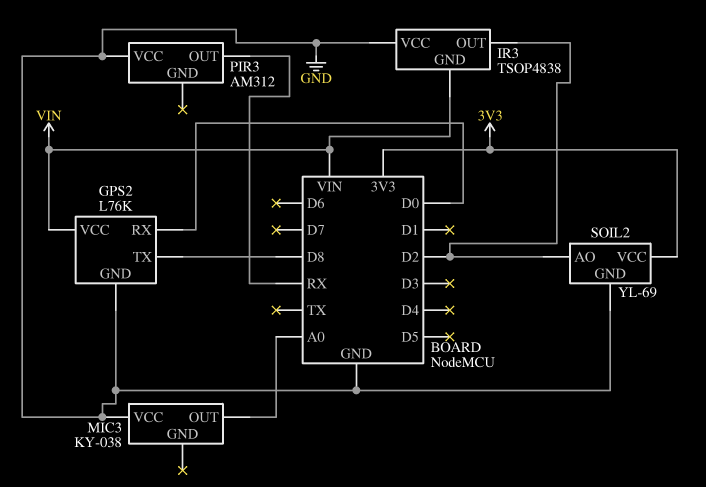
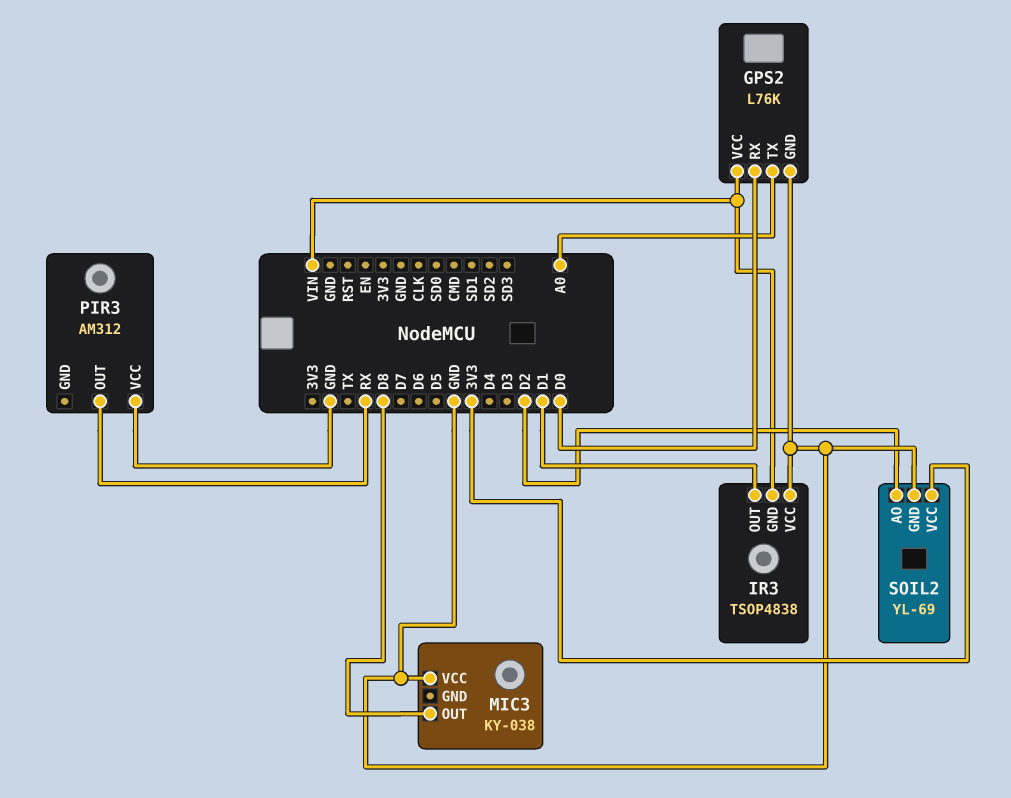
GPS2 pin TX: D8 -> A0
IR3 pin OUT: D2 -> D1
MIC3 pin OUT: A0 -> D8

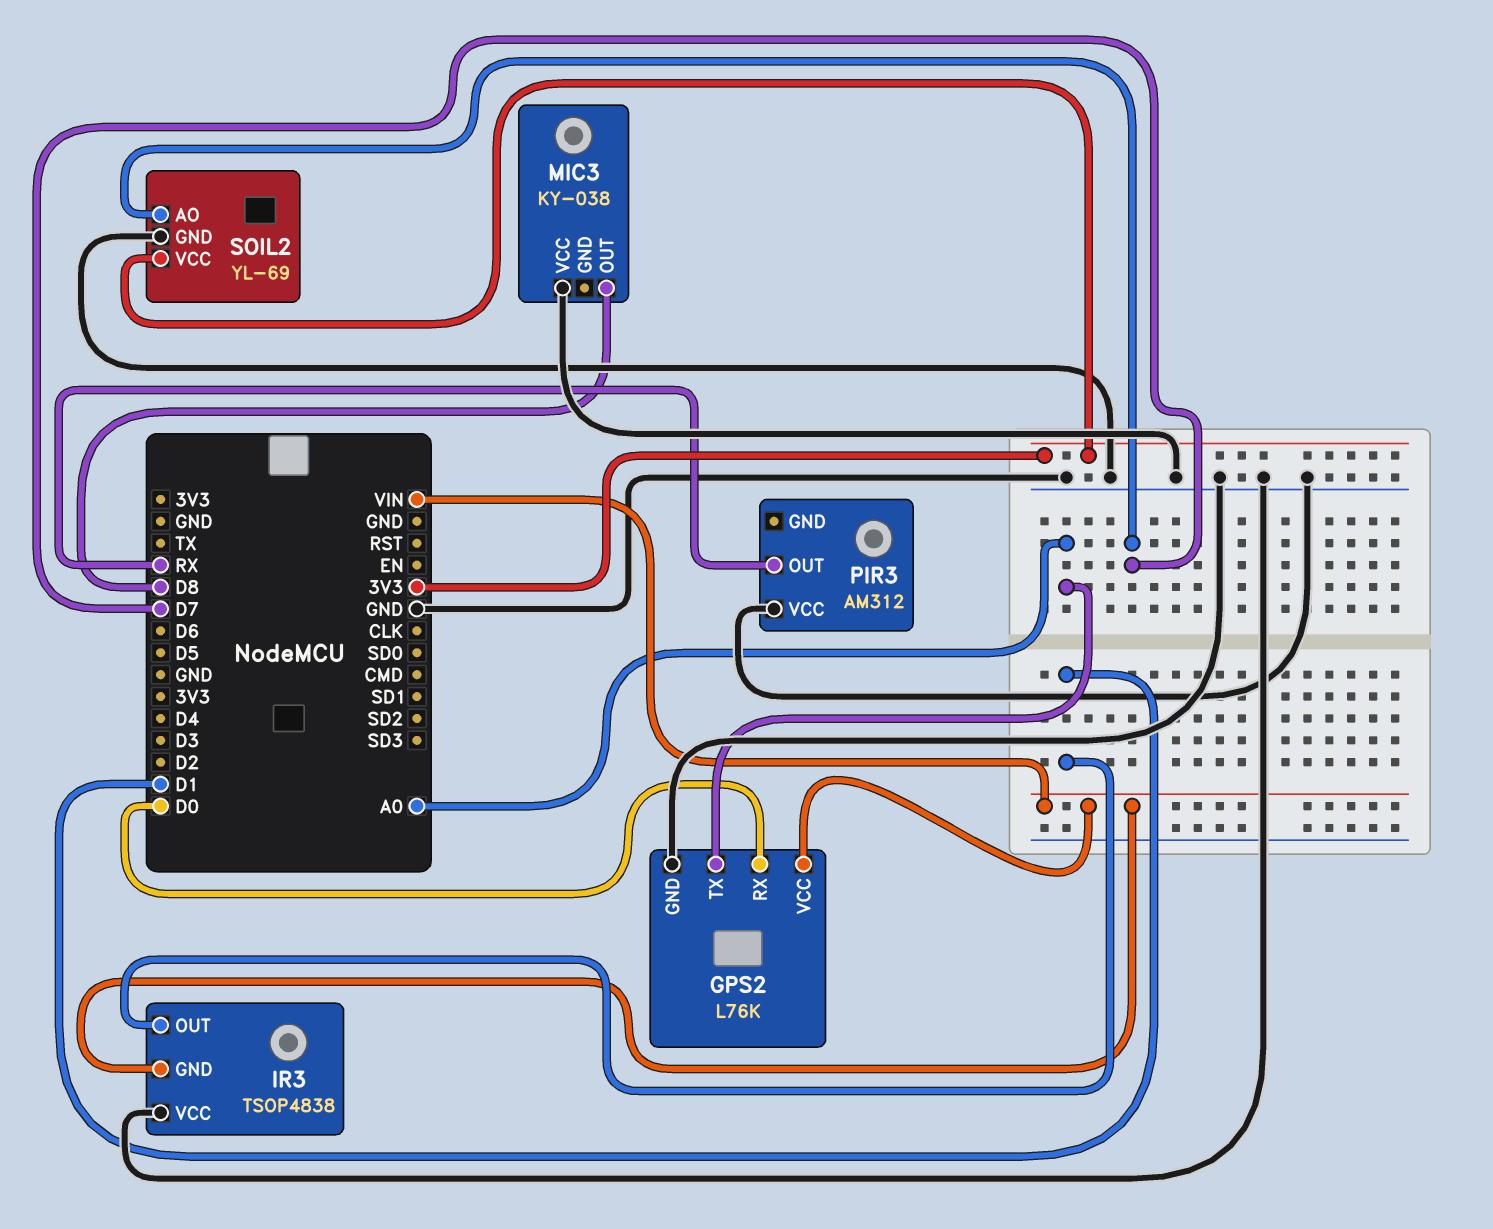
SOIL2 pin AO: D2 -> D7

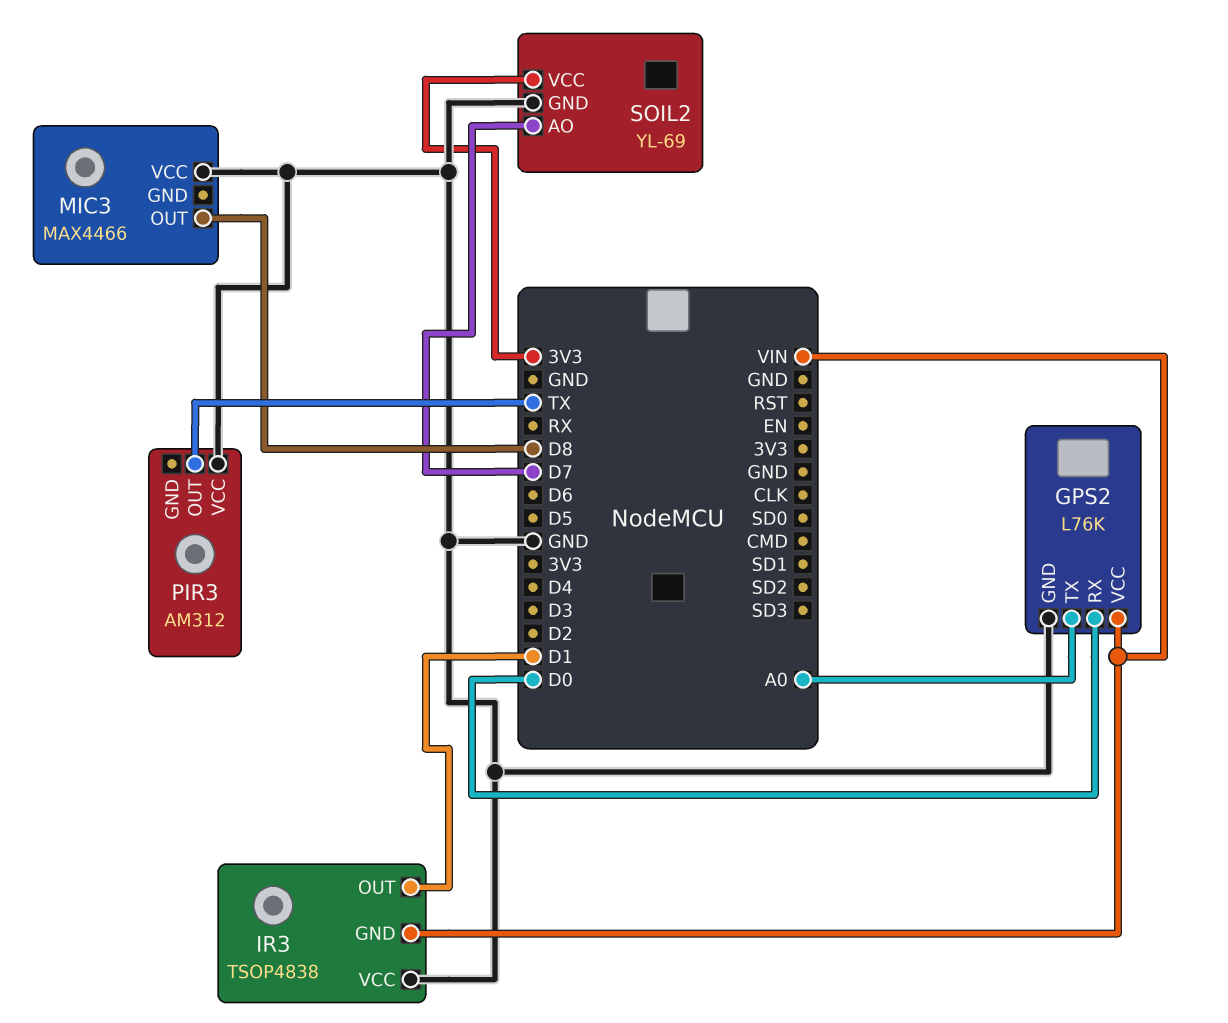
MIC3: KY-038 -> MAX4466
PIR3 pin OUT: RX -> TX

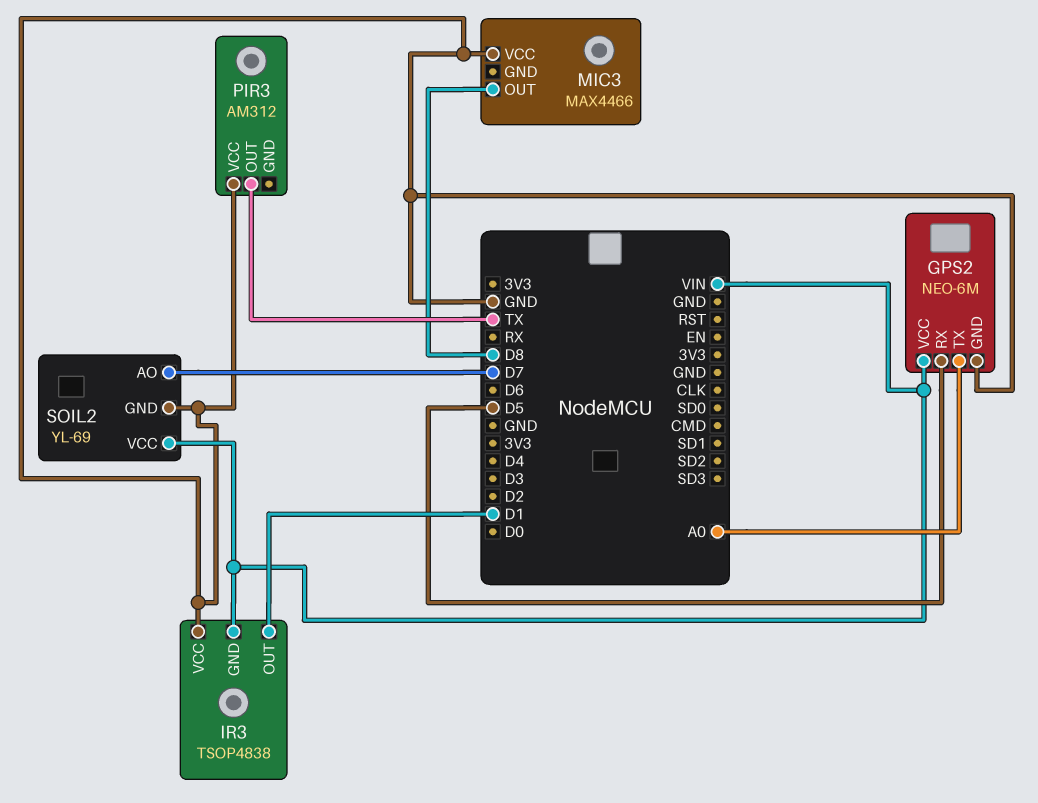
GPS2: L76K -> NEO-6M
GPS2 pin RX: D0 -> D5
SOIL2 pin VCC: 3V3 -> VIN

